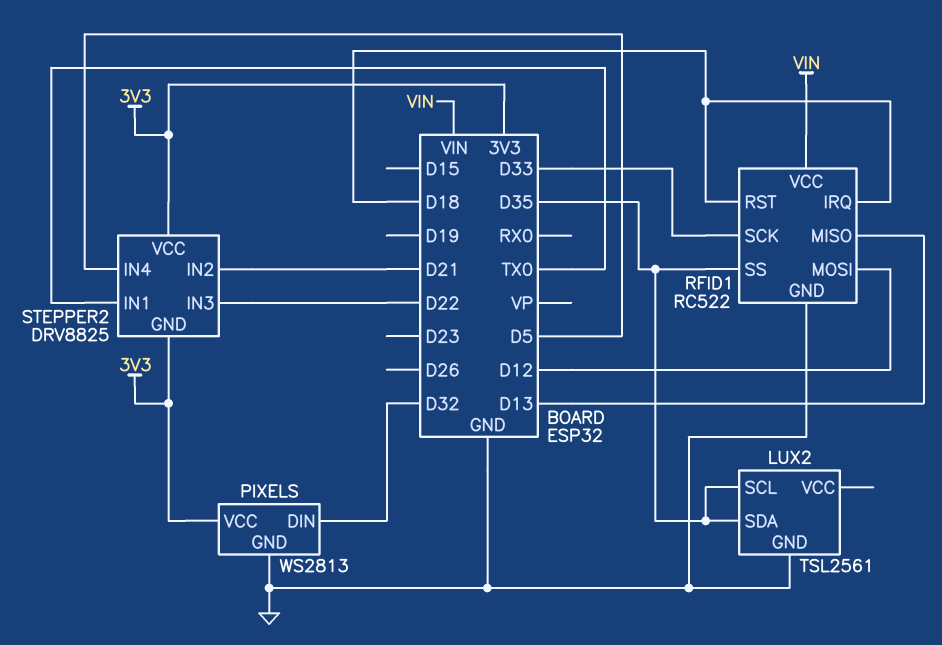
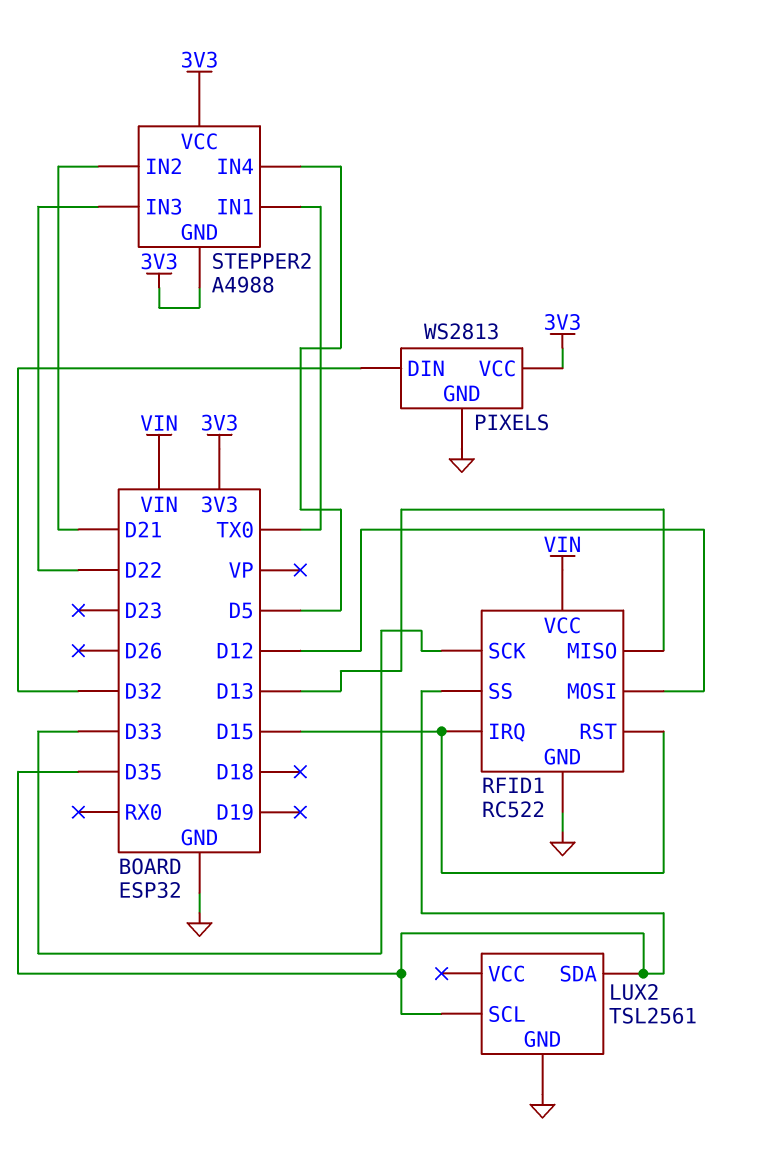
RFID1 pin IRQ: D18 -> D15
RFID1 pin RST: D18 -> D15
STEPPER2: DRV8825 -> A4988

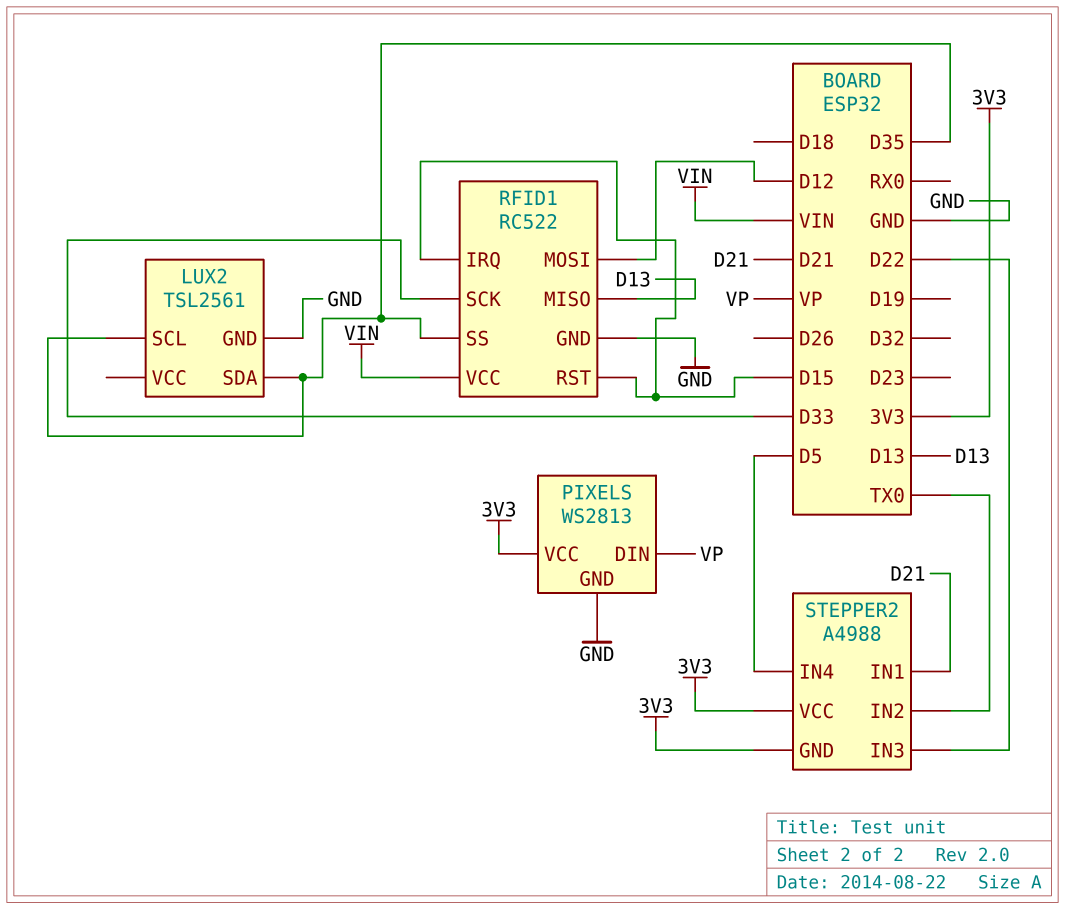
PIXELS pin DIN: D32 -> VP
STEPPER2 pin IN1: TX0 -> D21
STEPPER2 pin IN2: D21 -> TX0

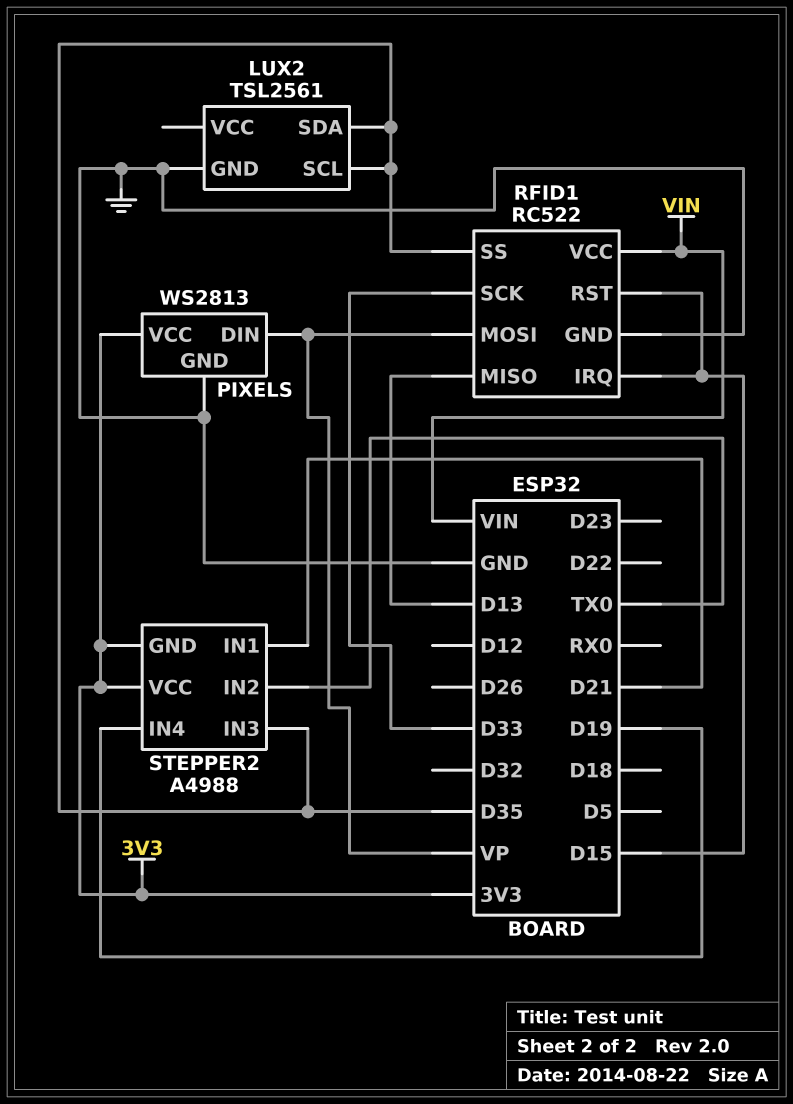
RFID1 pin MOSI: D12 -> VP
STEPPER2 pin IN3: D22 -> D35
STEPPER2 pin IN4: D5 -> D19

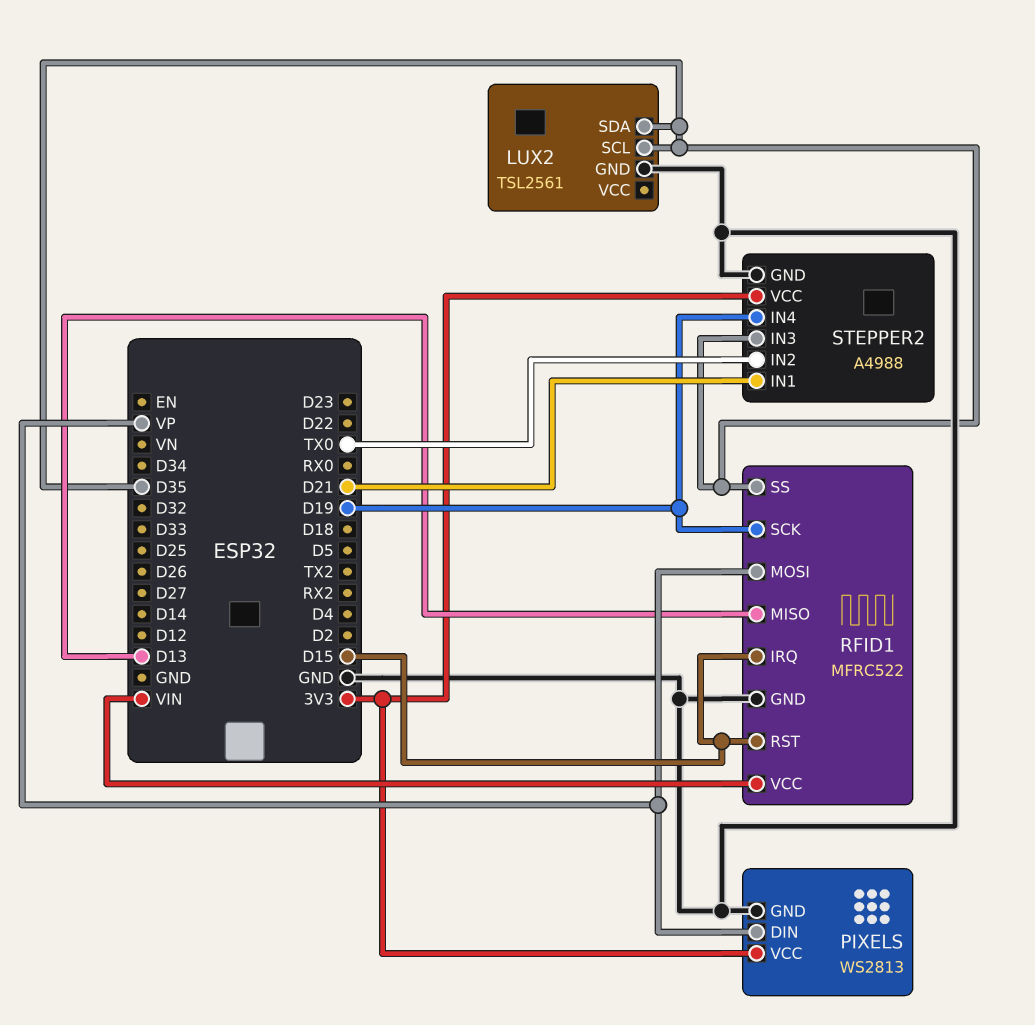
RFID1: RC522 -> MFRC522
RFID1 pin SCK: D33 -> D19
STEPPER2 pin GND: 3V3 -> GND

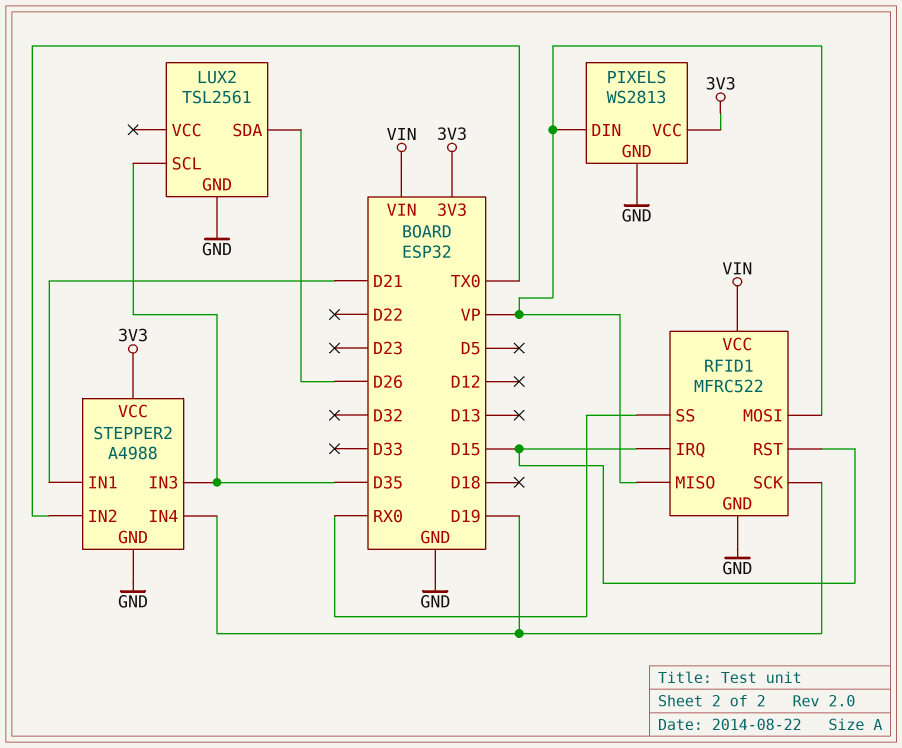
LUX2 pin SDA: D35 -> D26
RFID1 pin MISO: D13 -> VP
RFID1 pin SS: D35 -> RX0

